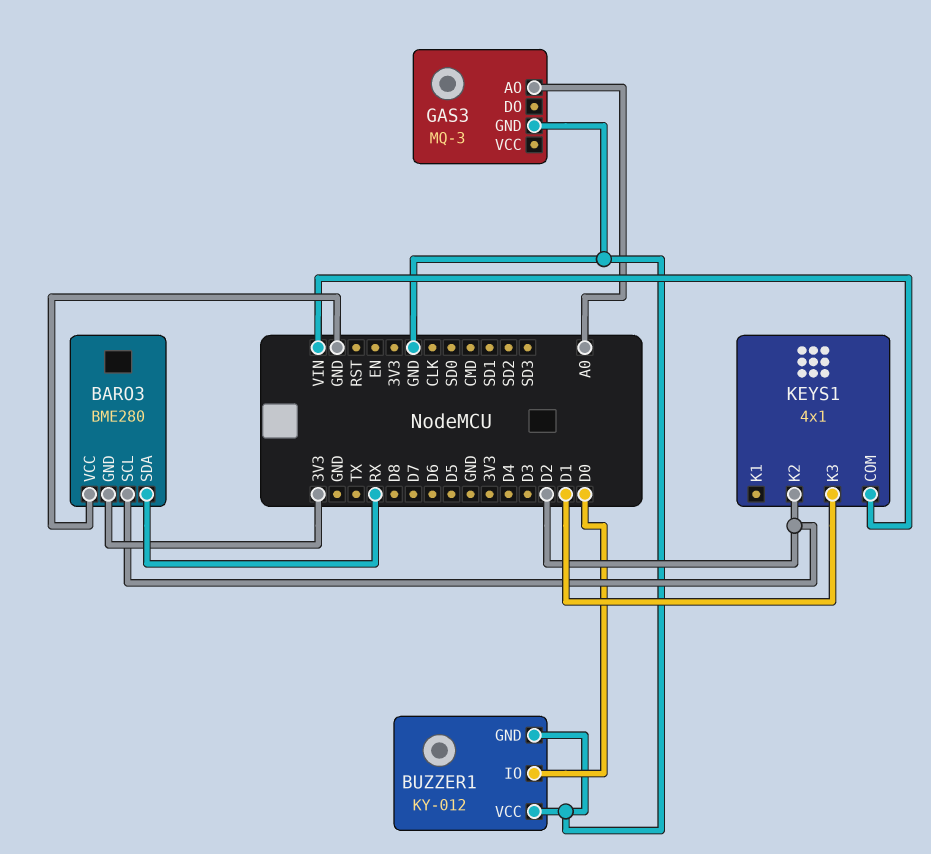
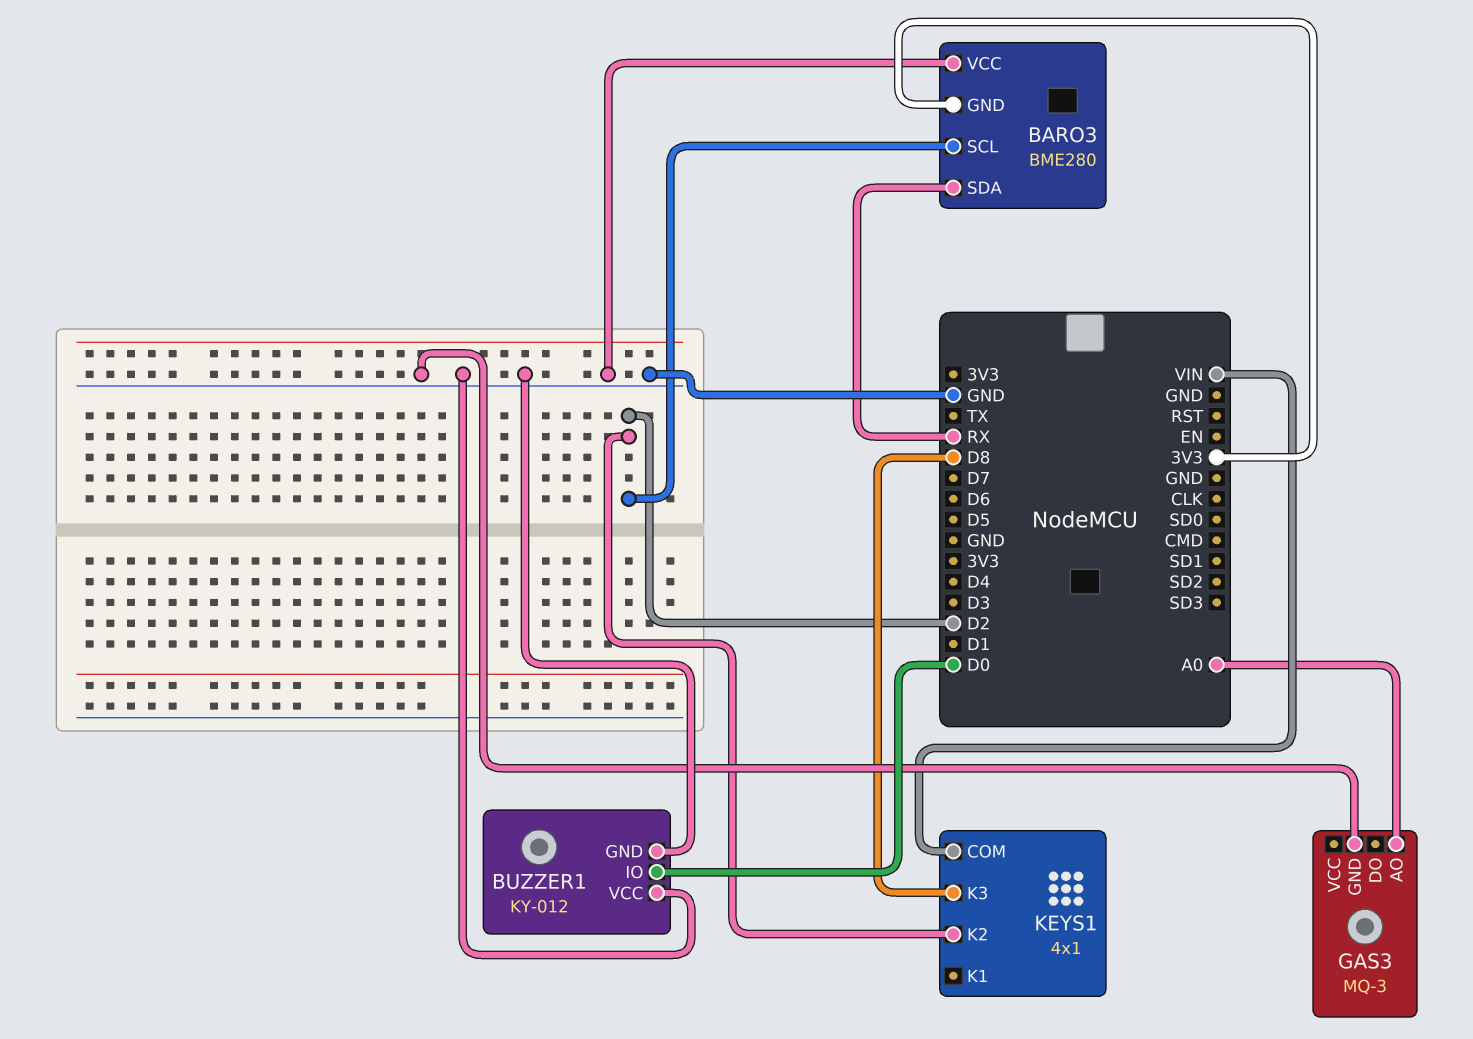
KEYS1 pin K3: D1 -> D8

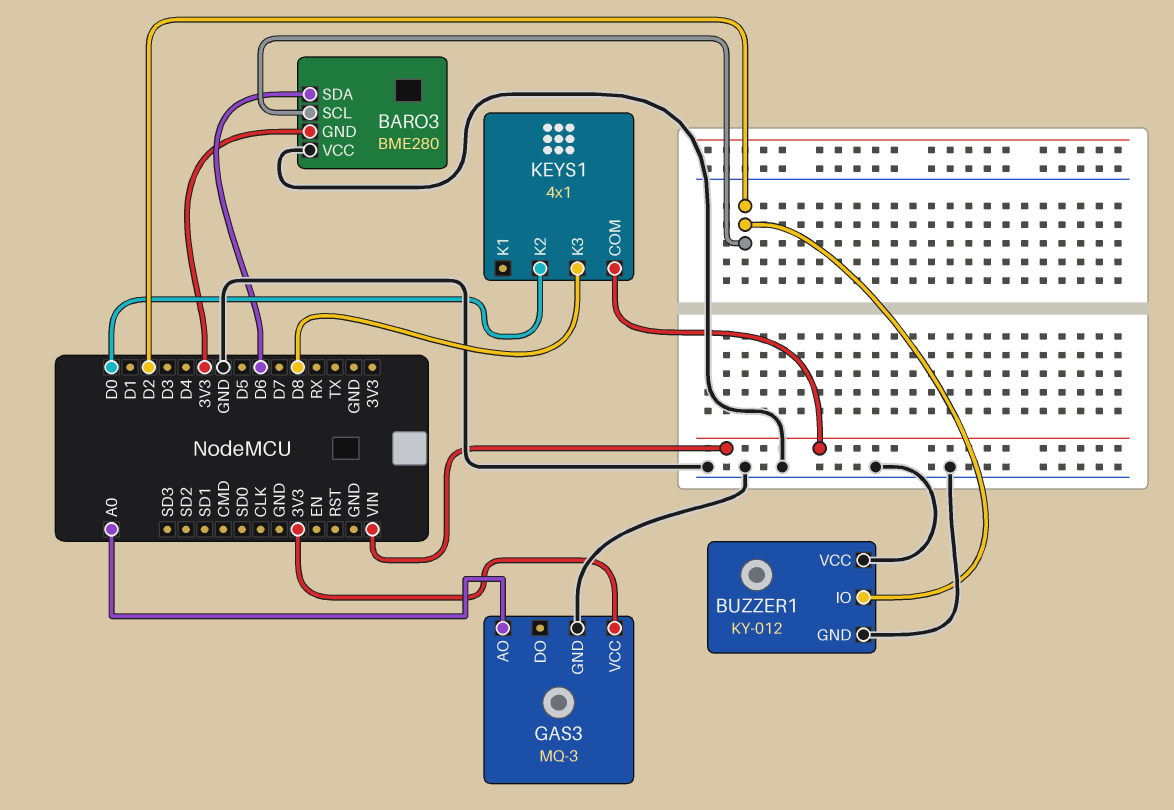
BARO3 pin SDA: RX -> D6
BUZZER1 pin IO: D0 -> D2
GAS3 pin VCC: none -> 3V3
KEYS1 pin K2: D2 -> D0

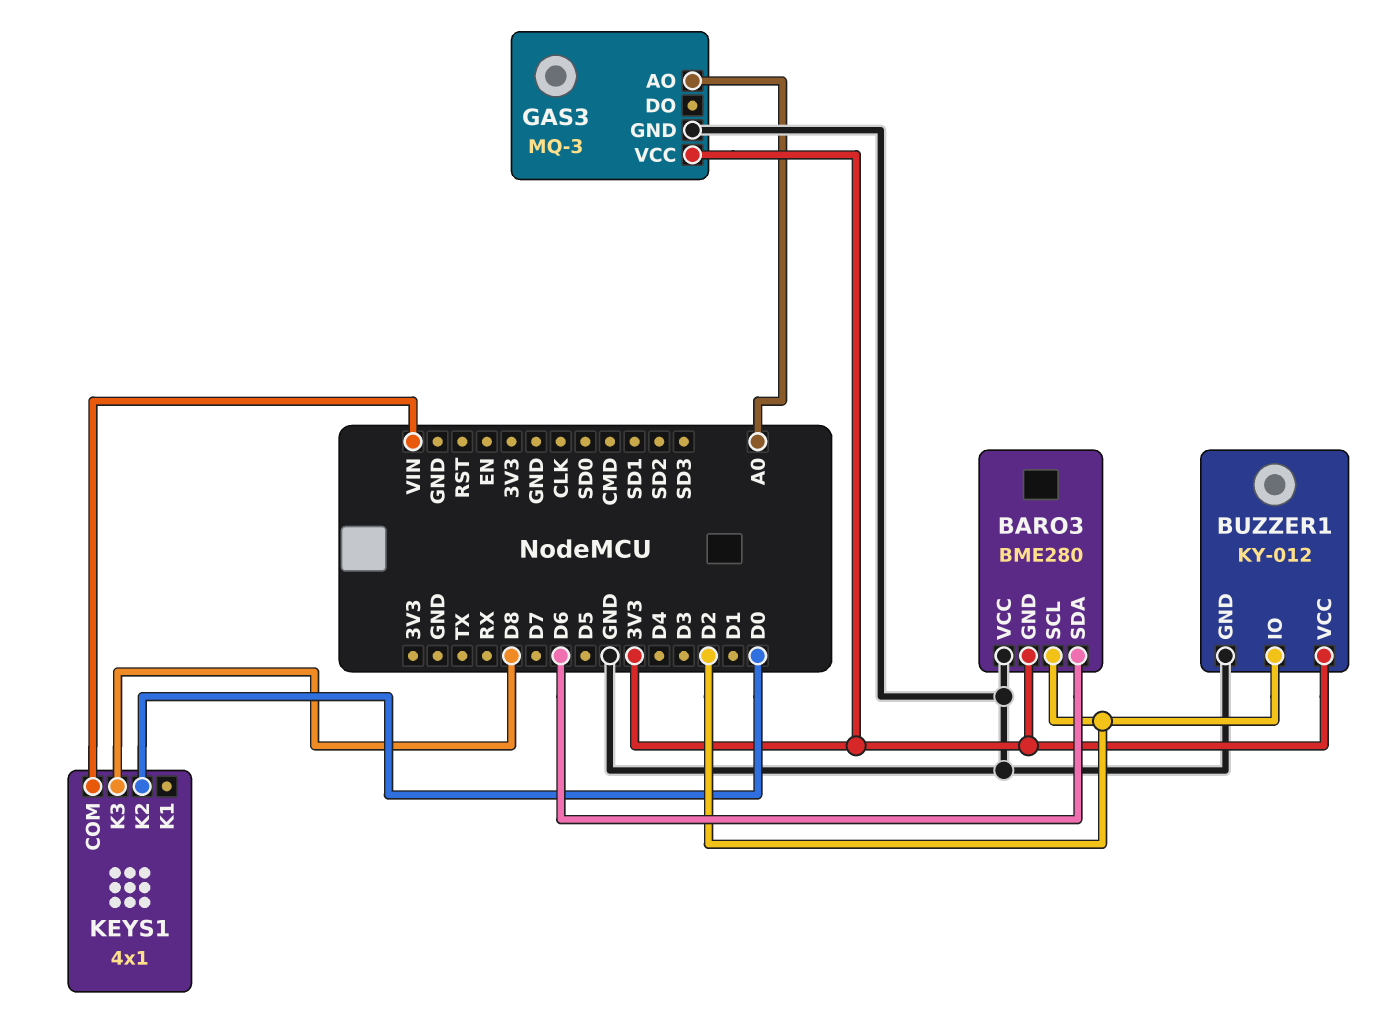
BUZZER1 pin VCC: GND -> 3V3

